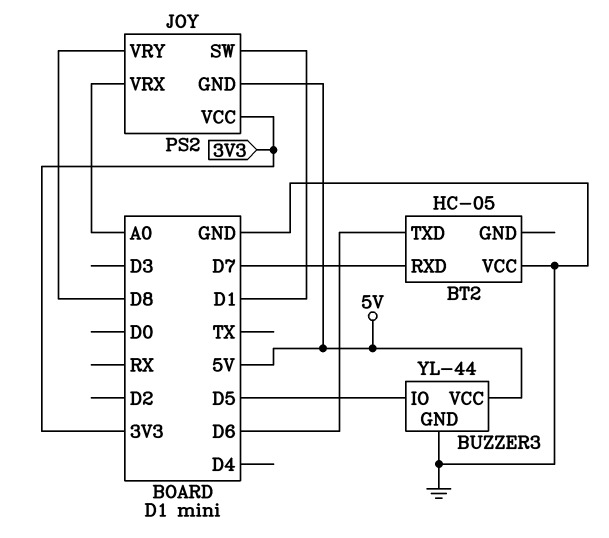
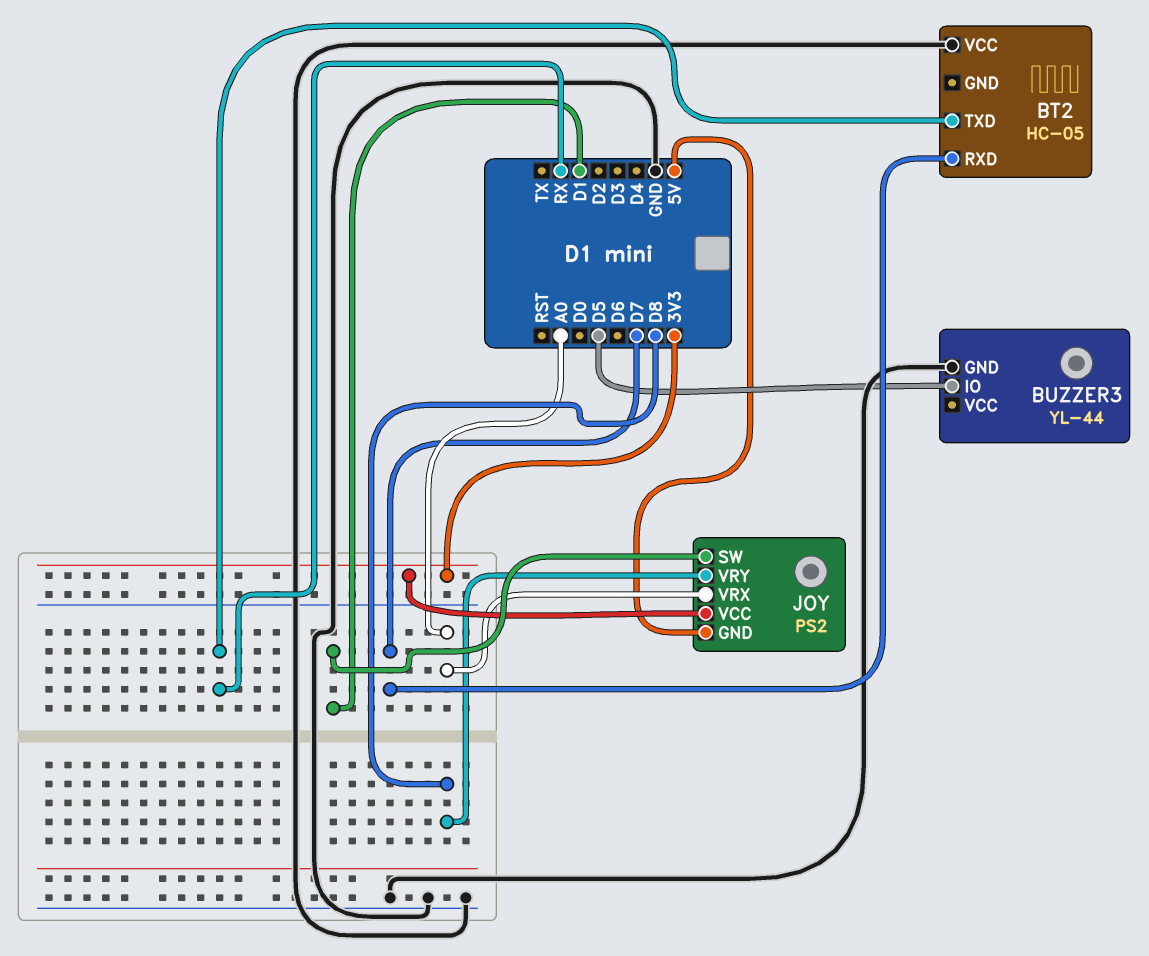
BT2 pin TXD: D6 -> RX
BUZZER3 pin VCC: 5V -> none

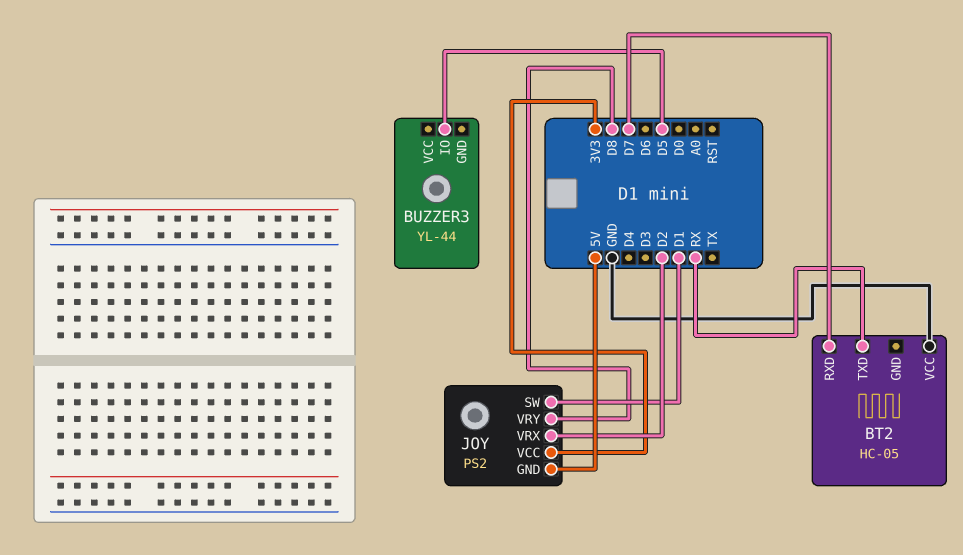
BUZZER3 pin GND: GND -> none
JOY pin VRX: A0 -> D2

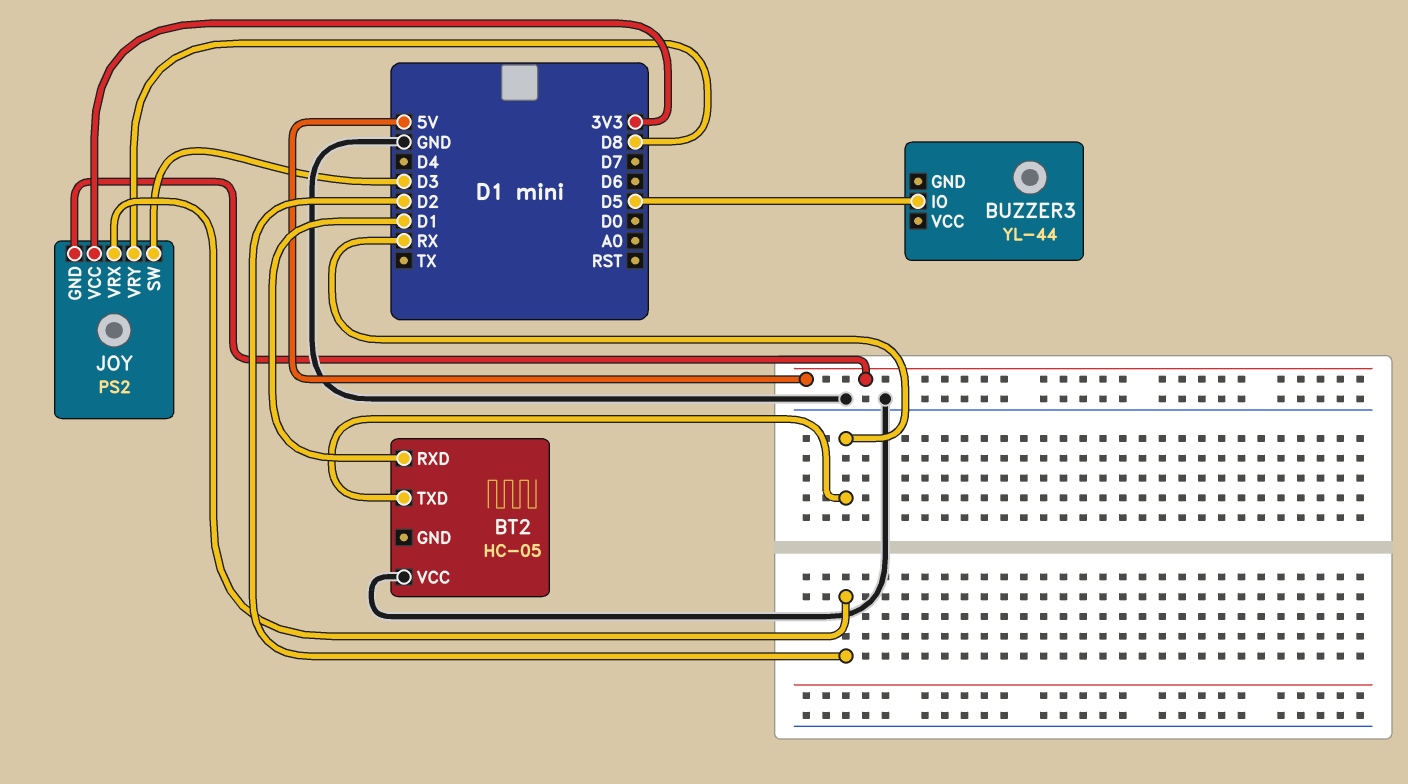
BT2 pin RXD: D7 -> D1
JOY pin SW: D1 -> D3

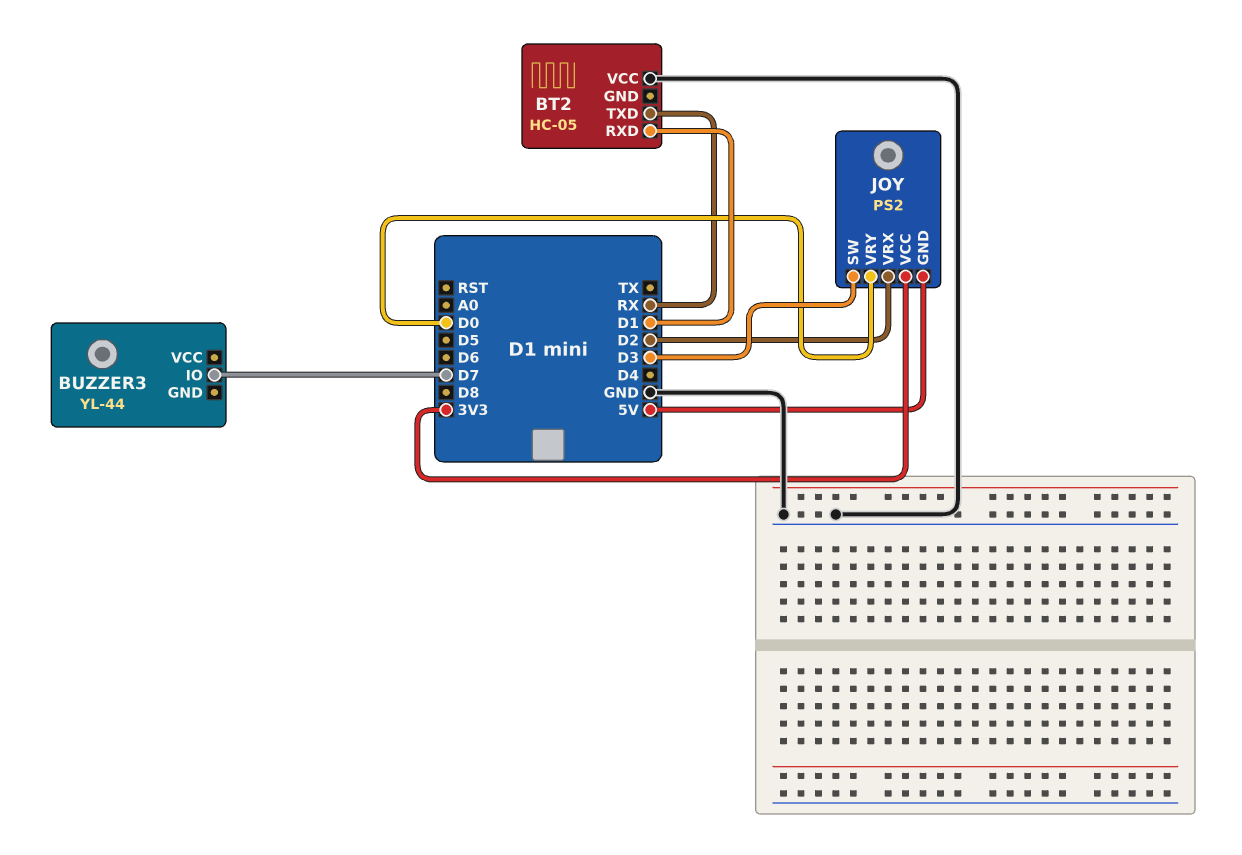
BUZZER3 pin IO: D5 -> D7
JOY pin VRY: D8 -> D0

